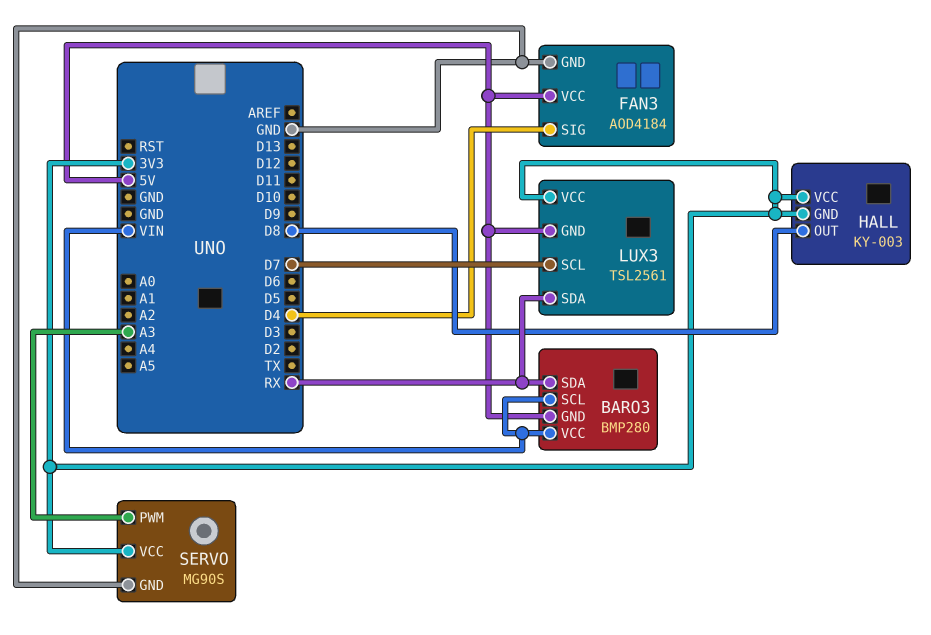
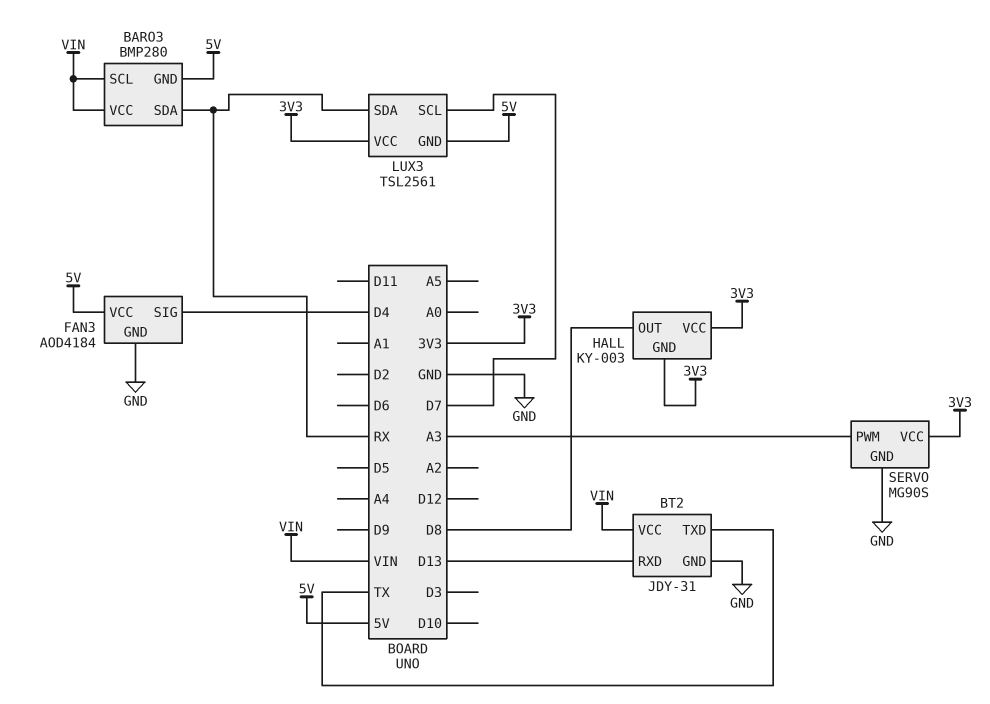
BT2: none -> JDY-31
BT2 pin GND: none -> GND
BT2 pin RXD: none -> D13
BT2 pin TXD: none -> TX
BT2 pin VCC: none -> VIN

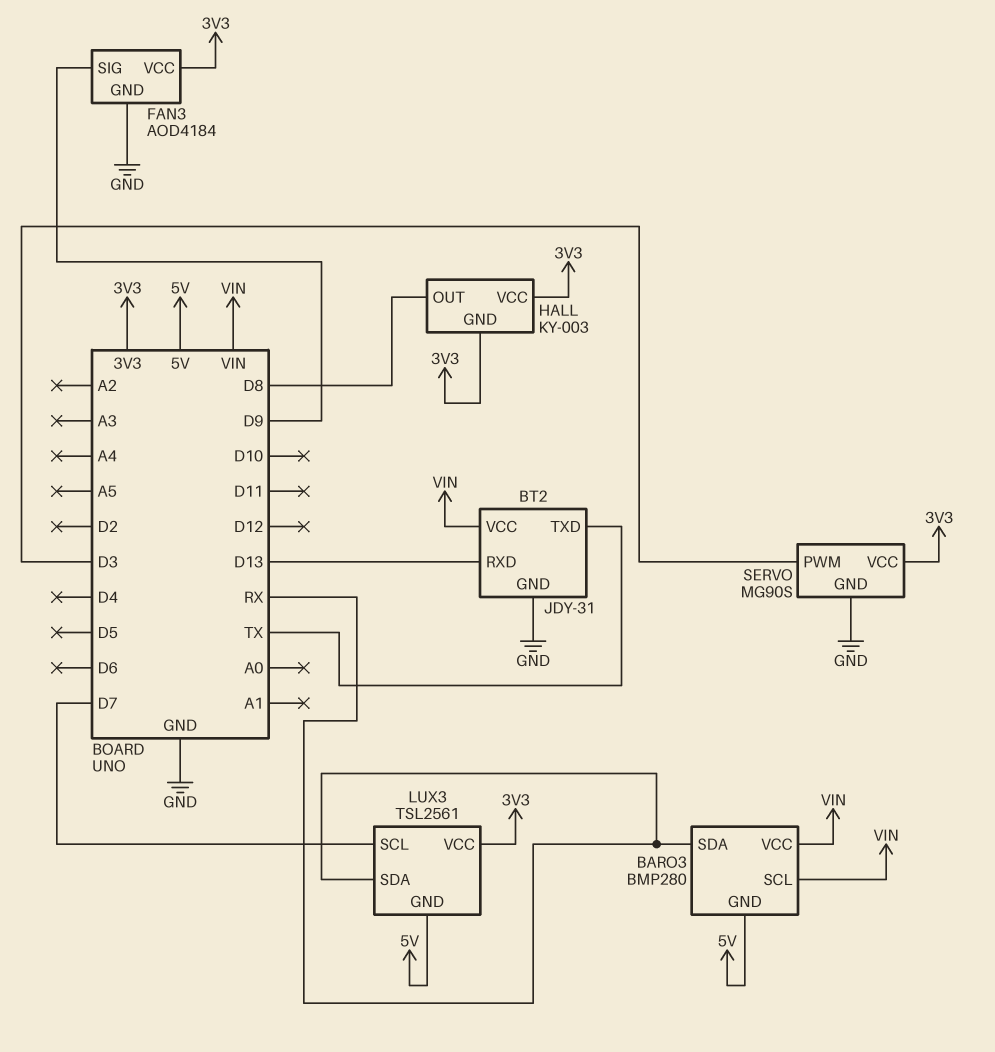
FAN3 pin SIG: D4 -> D9
FAN3 pin VCC: 5V -> 3V3
SERVO pin PWM: A3 -> D3

